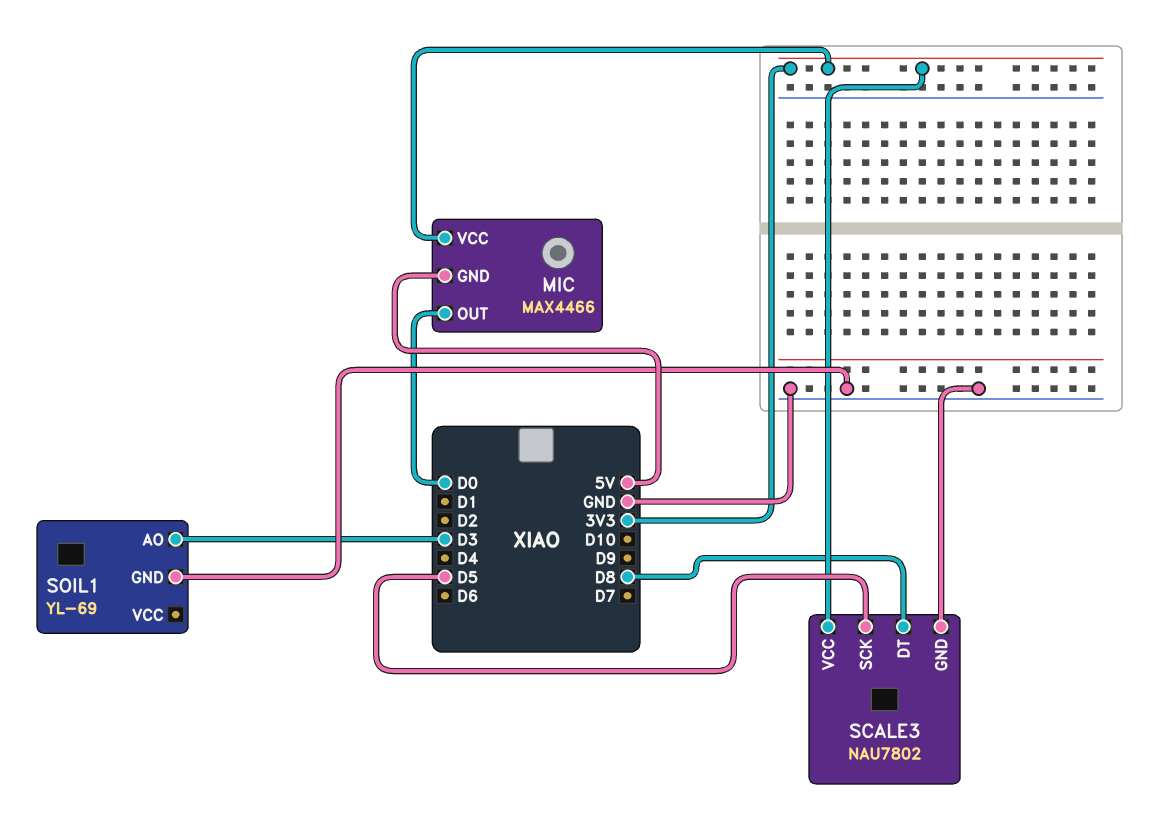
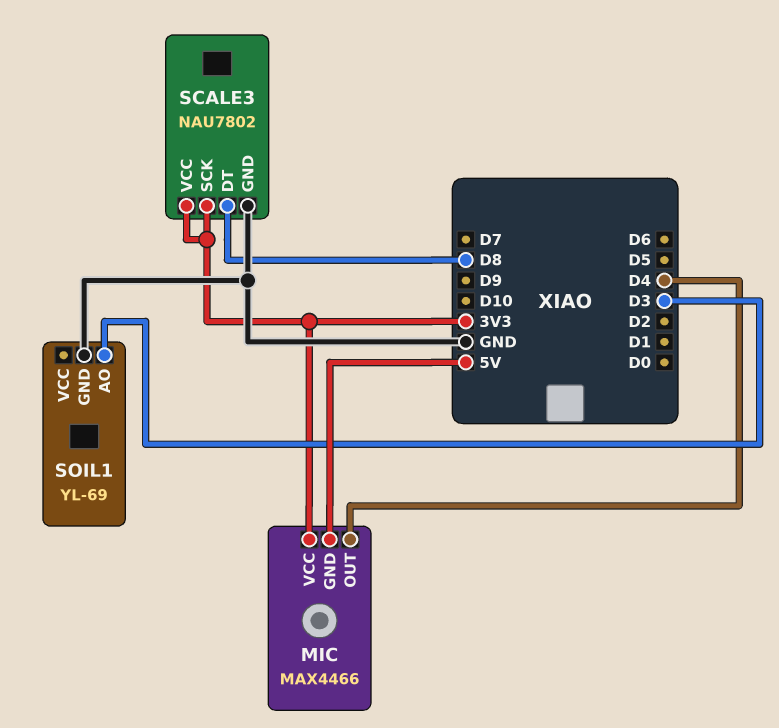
MIC pin OUT: D0 -> D4
SCALE3 pin SCK: D5 -> 3V3

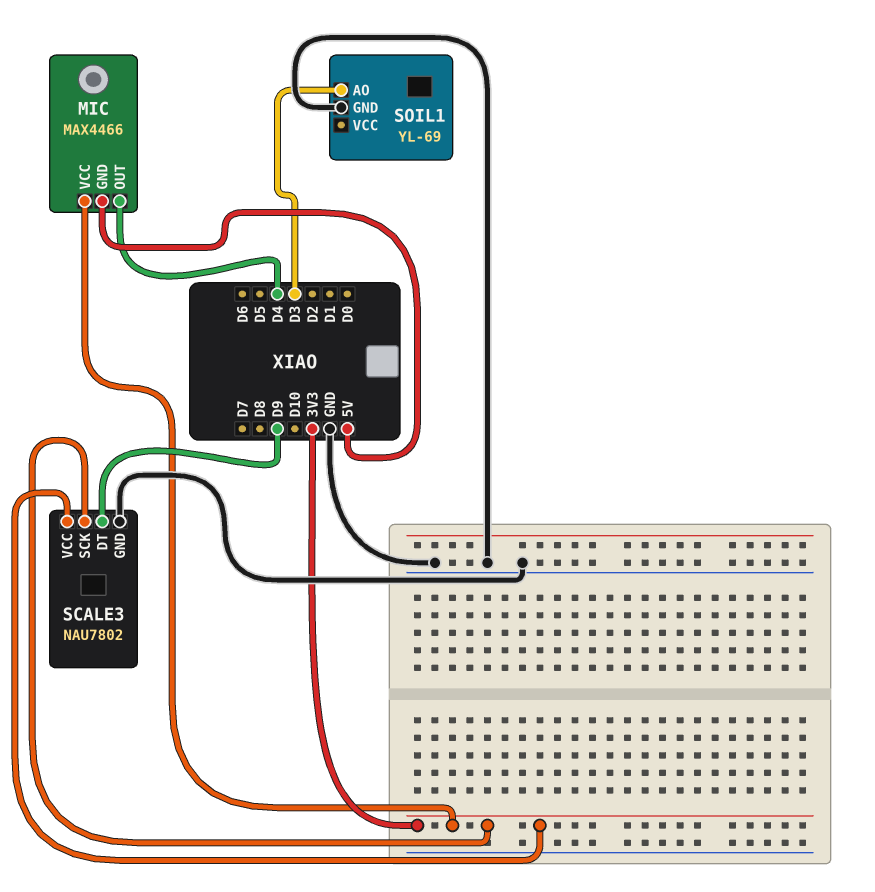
SCALE3 pin DT: D8 -> D9

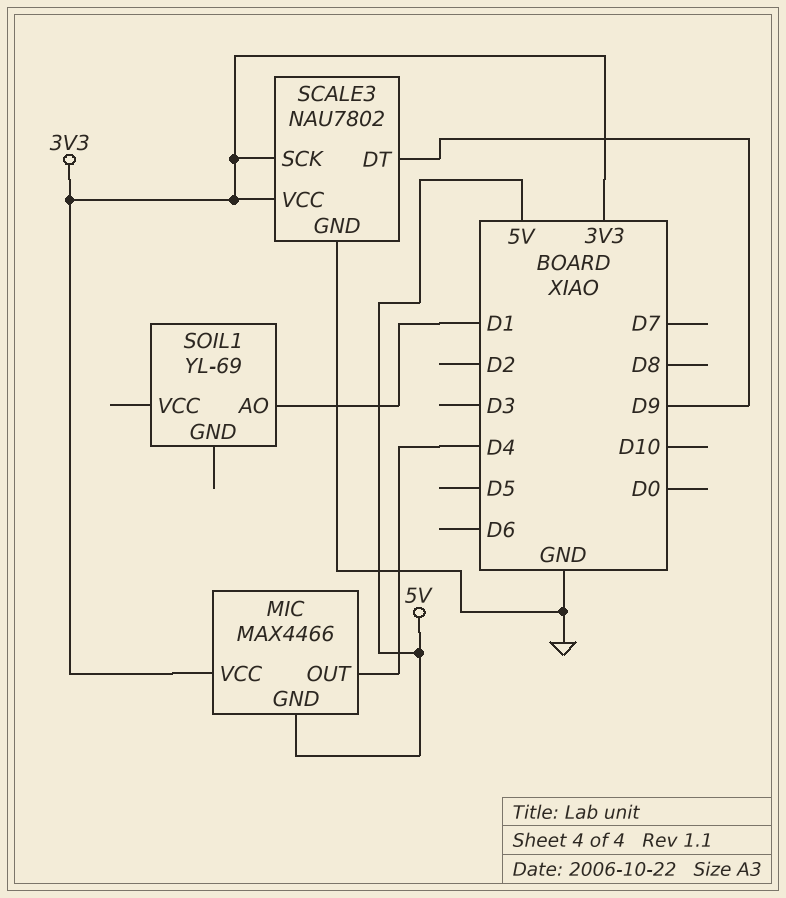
SOIL1 pin AO: D3 -> D1
SOIL1 pin GND: GND -> none

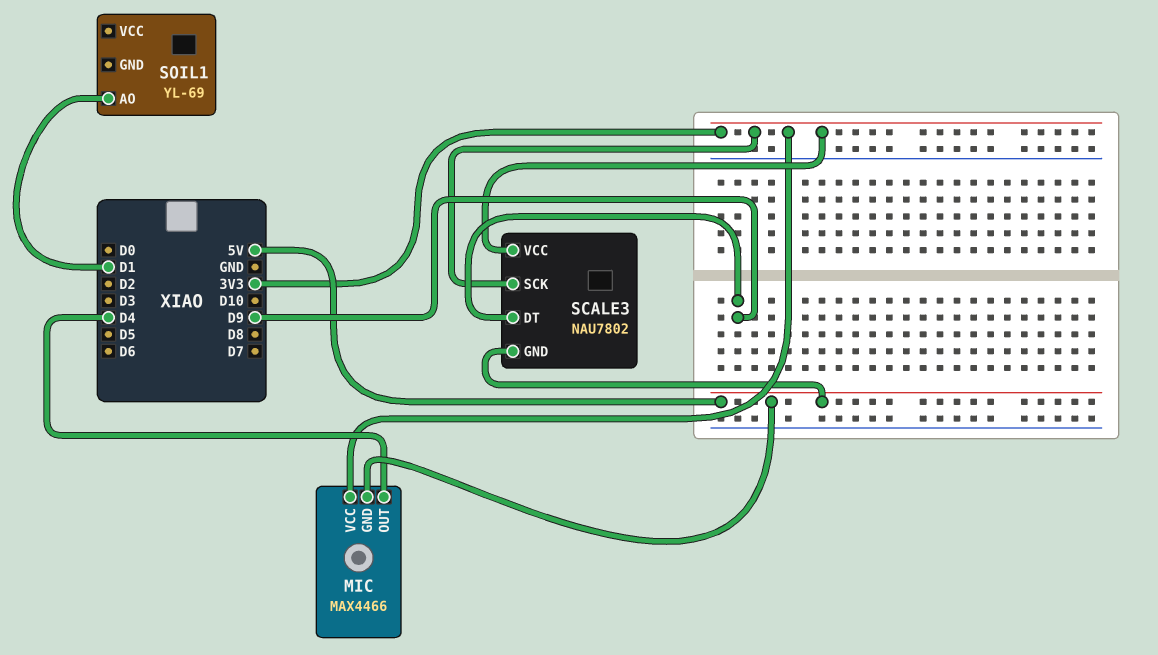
SCALE3 pin GND: GND -> 5V

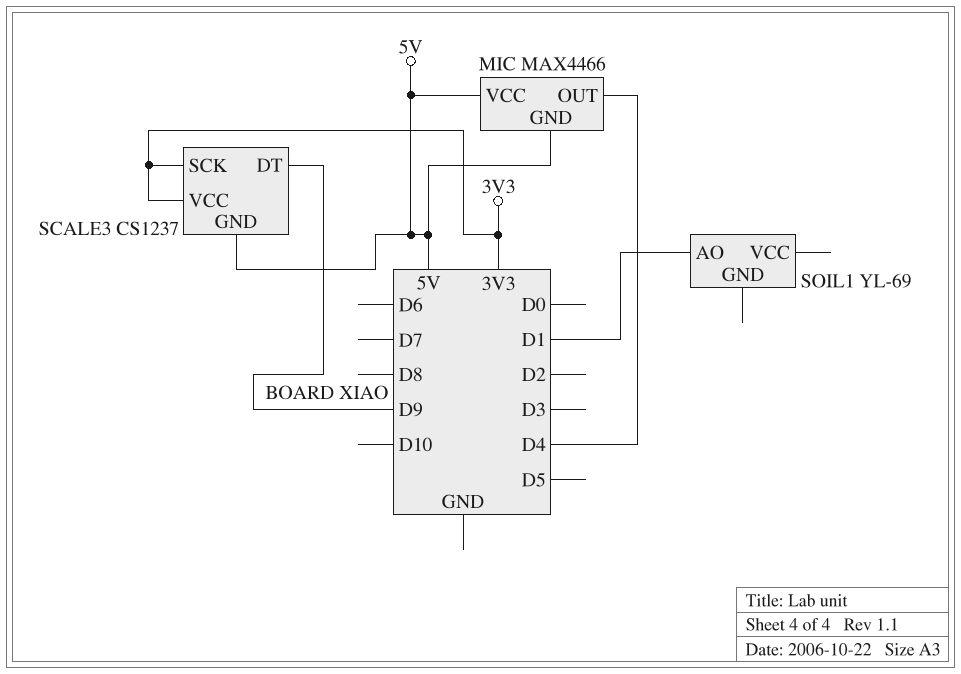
MIC pin VCC: 3V3 -> 5V
SCALE3: NAU7802 -> CS1237

